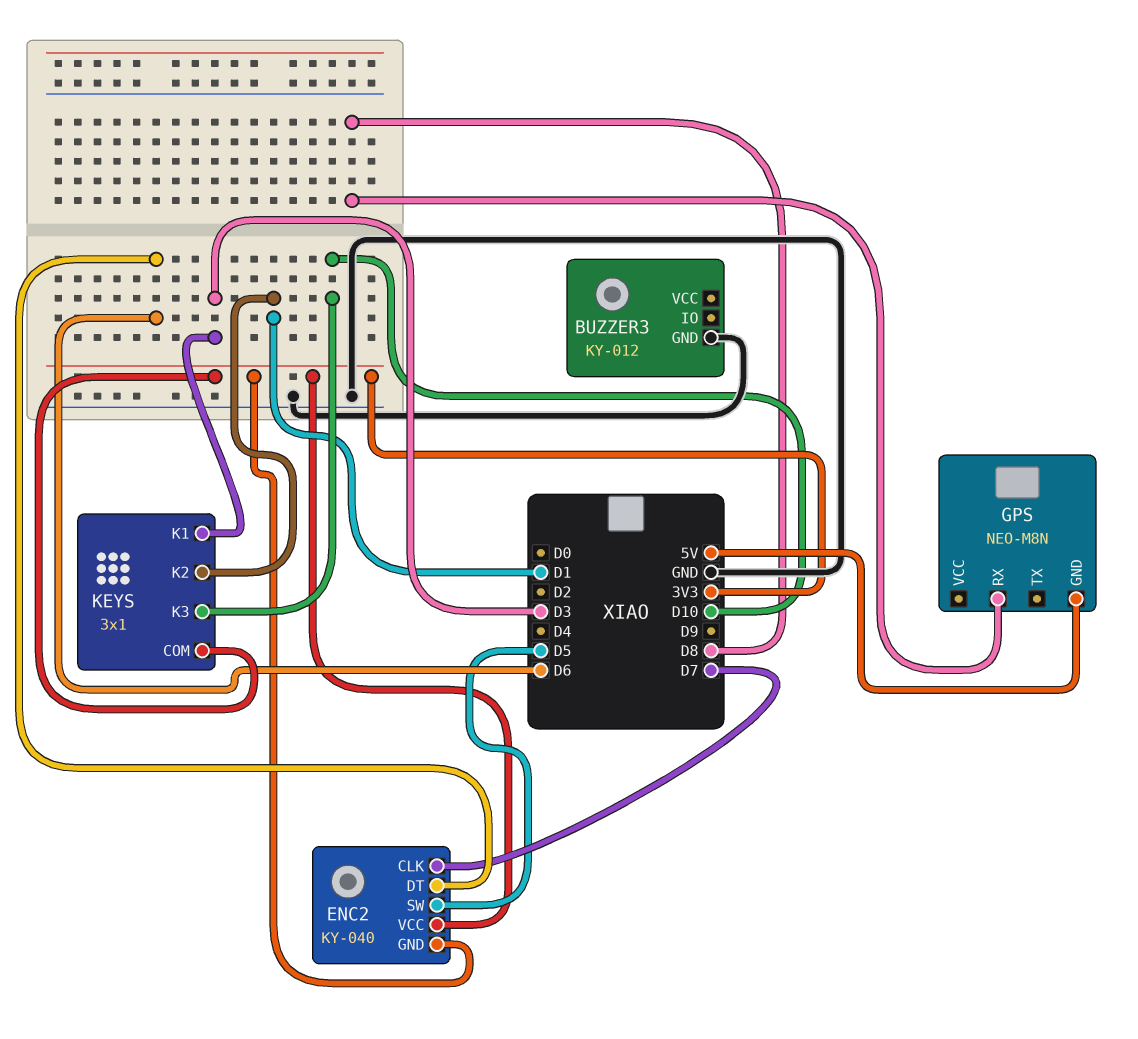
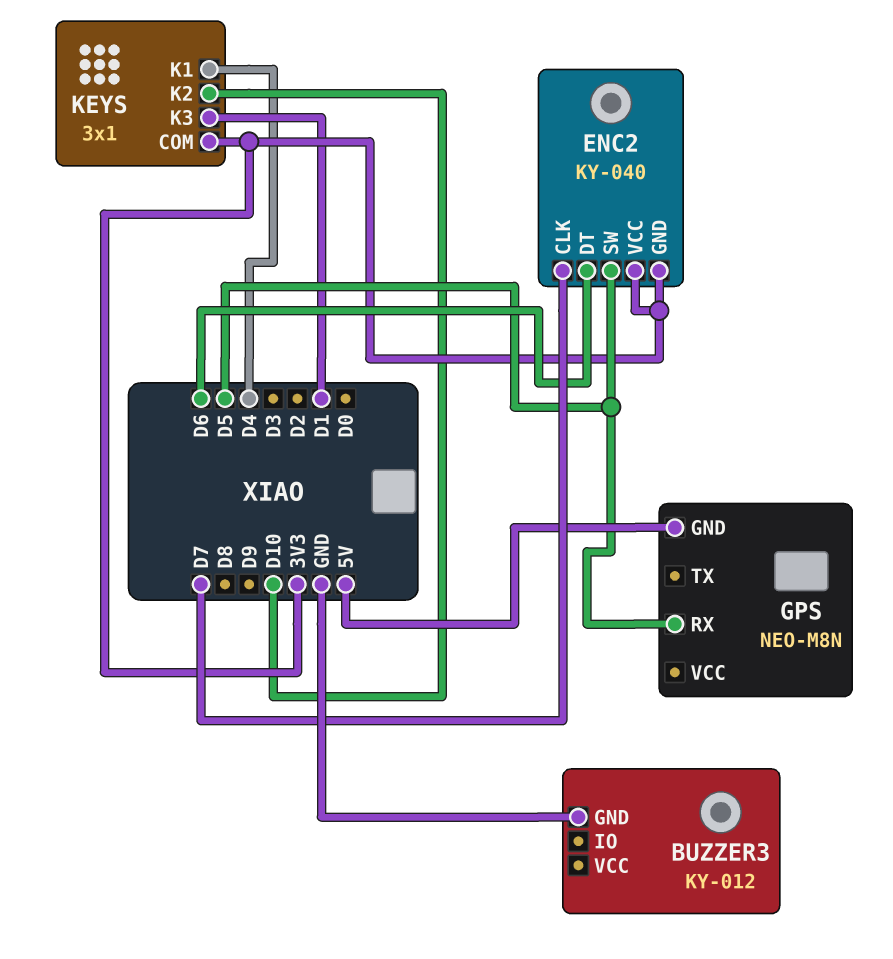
GPS pin RX: D8 -> D5
KEYS pin K1: D3 -> D4
KEYS pin K2: D1 -> D10
KEYS pin K3: D10 -> D1

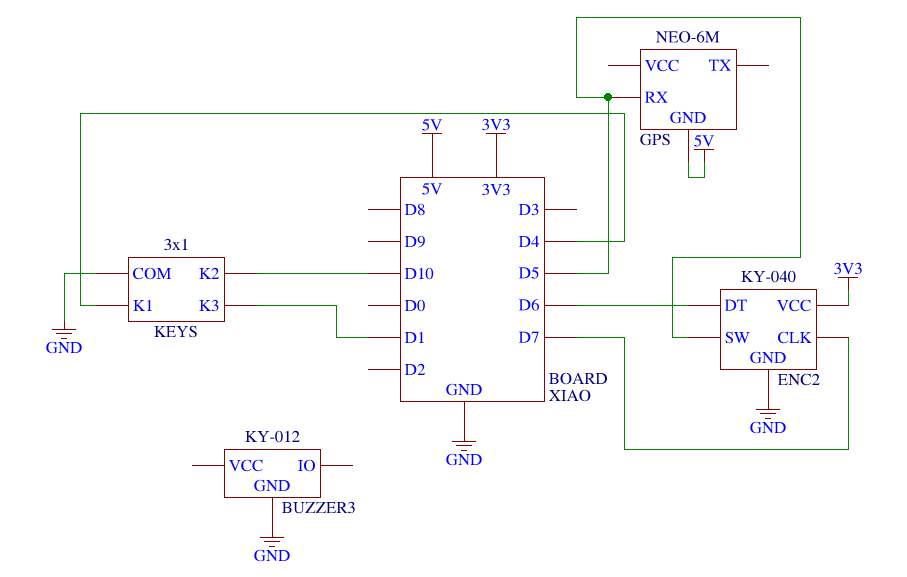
ENC2 pin GND: 3V3 -> GND
GPS: NEO-M8N -> NEO-6M
KEYS pin COM: 3V3 -> GND

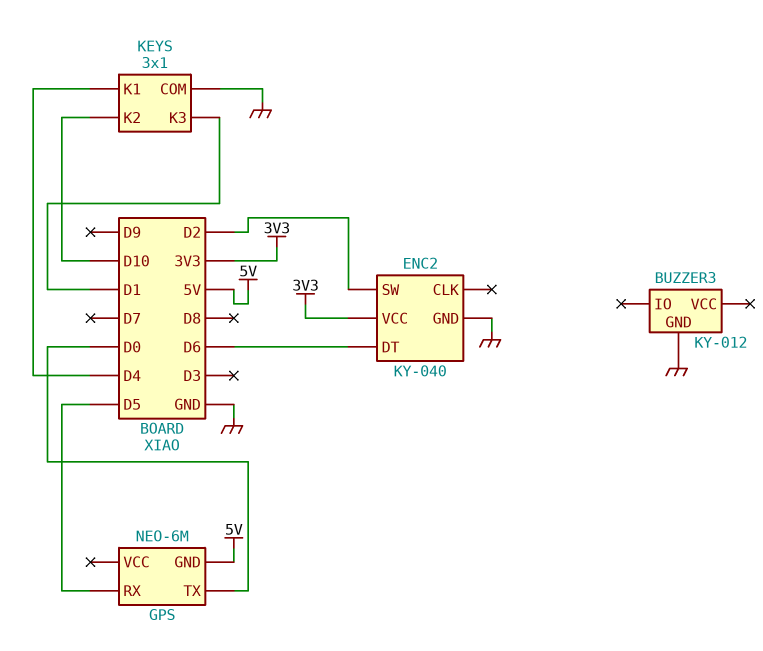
ENC2 pin CLK: D7 -> none
ENC2 pin SW: D5 -> D2
GPS pin TX: none -> D0

